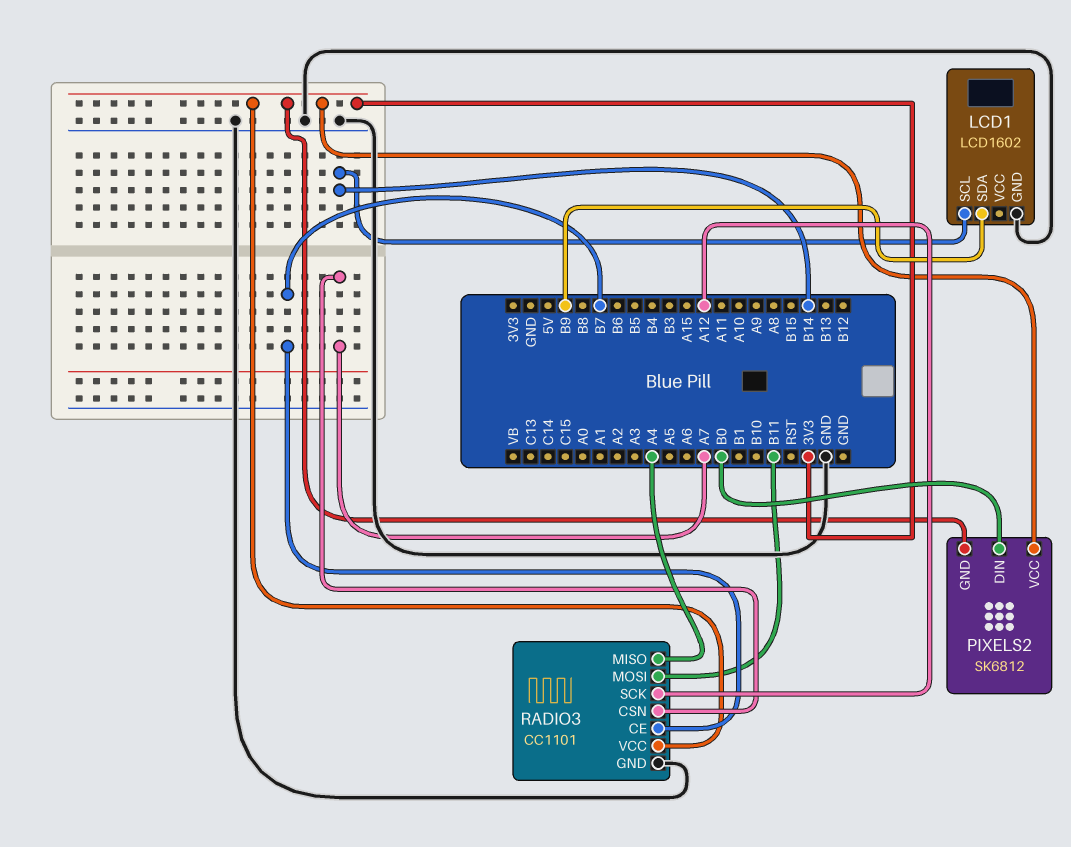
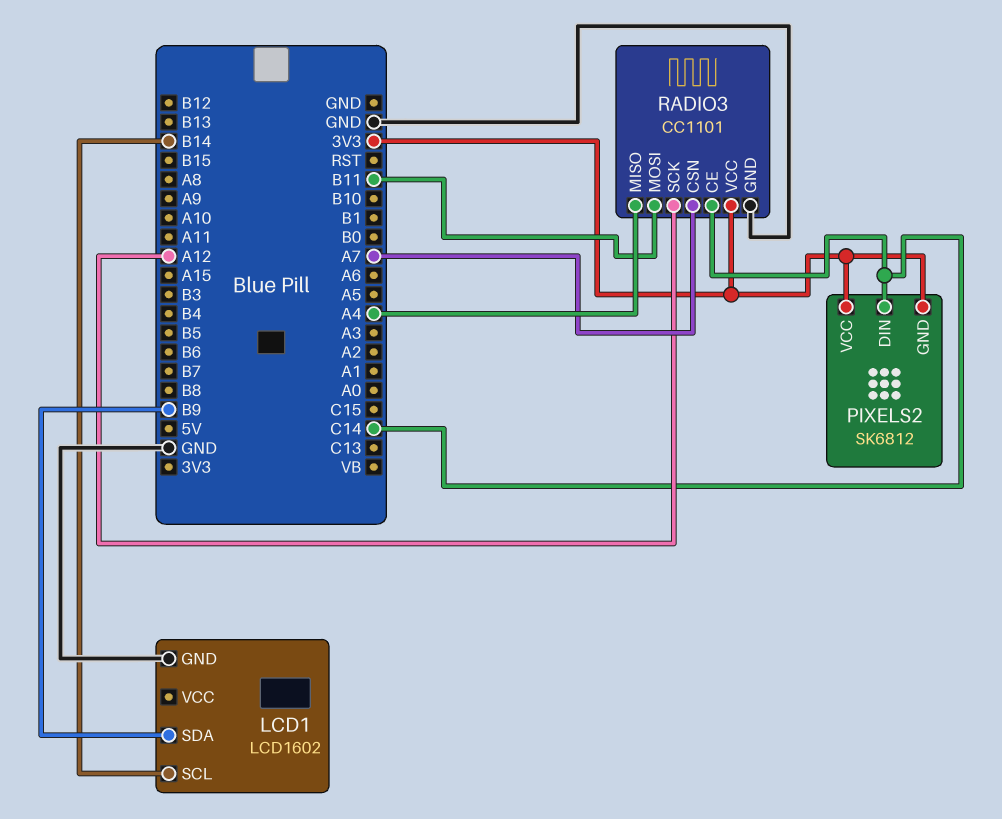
PIXELS2 pin DIN: B0 -> C14
RADIO3 pin CE: B7 -> C14

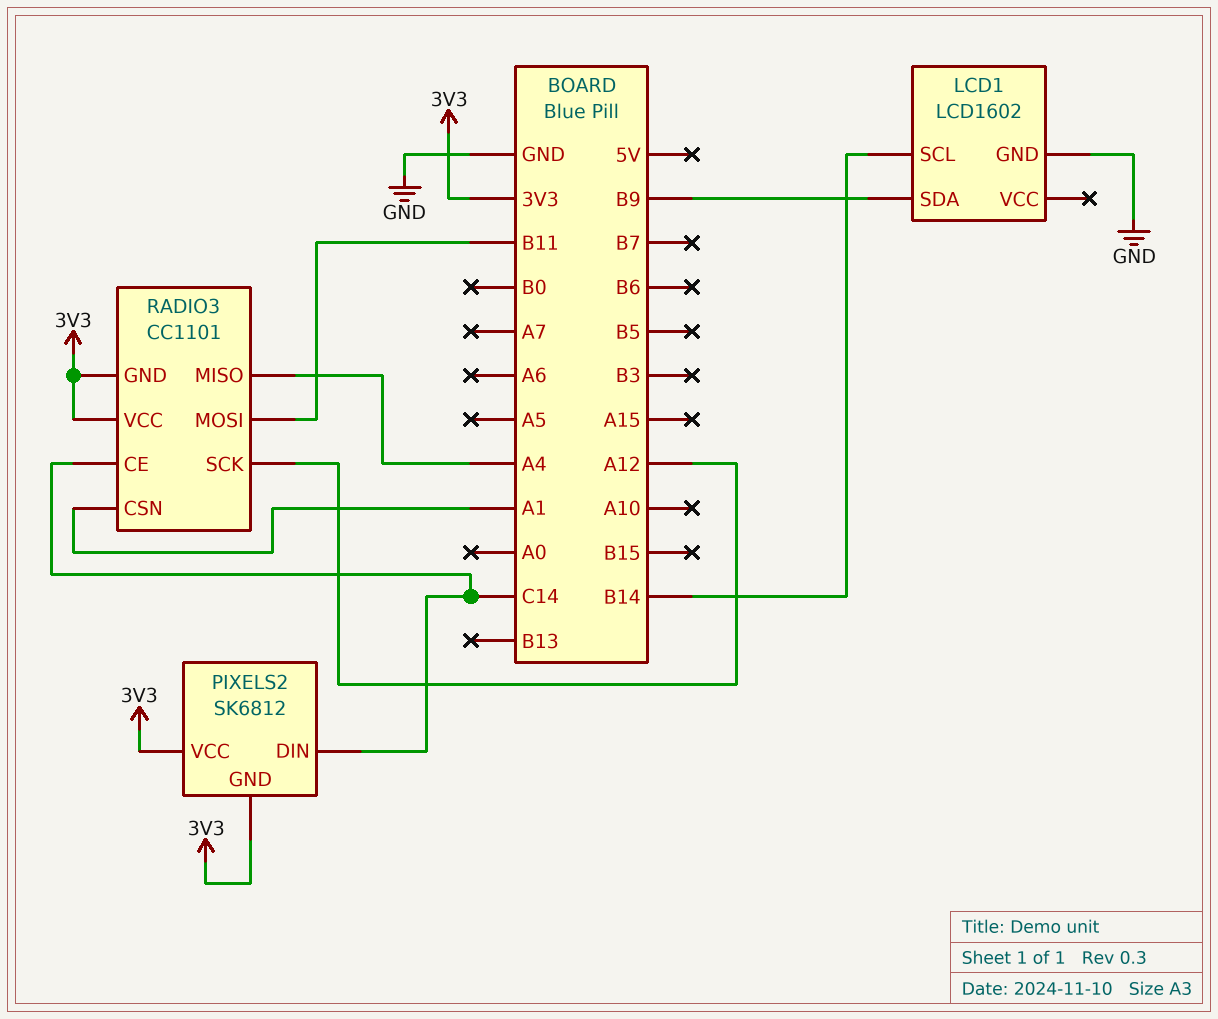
RADIO3 pin CSN: A7 -> A1
RADIO3 pin GND: GND -> 3V3

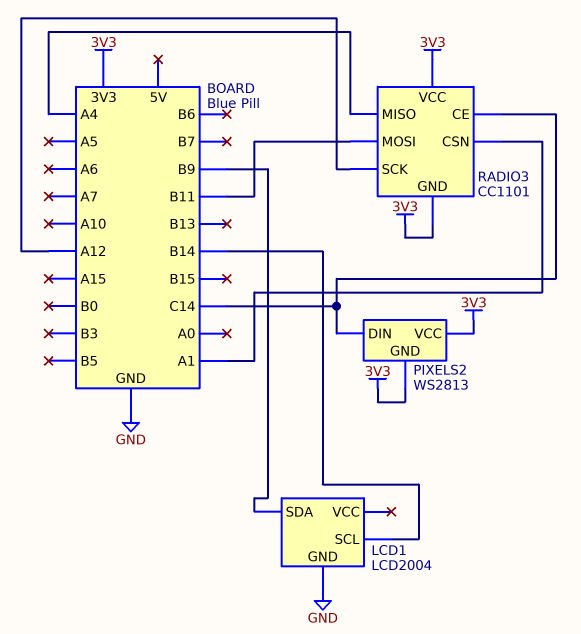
LCD1: LCD1602 -> LCD2004
PIXELS2: SK6812 -> WS2813

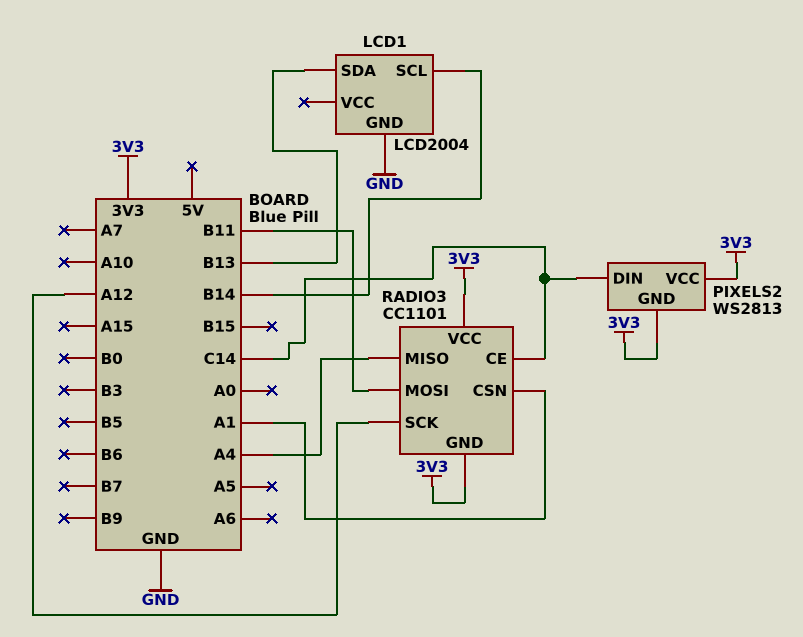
LCD1 pin SDA: B9 -> B13

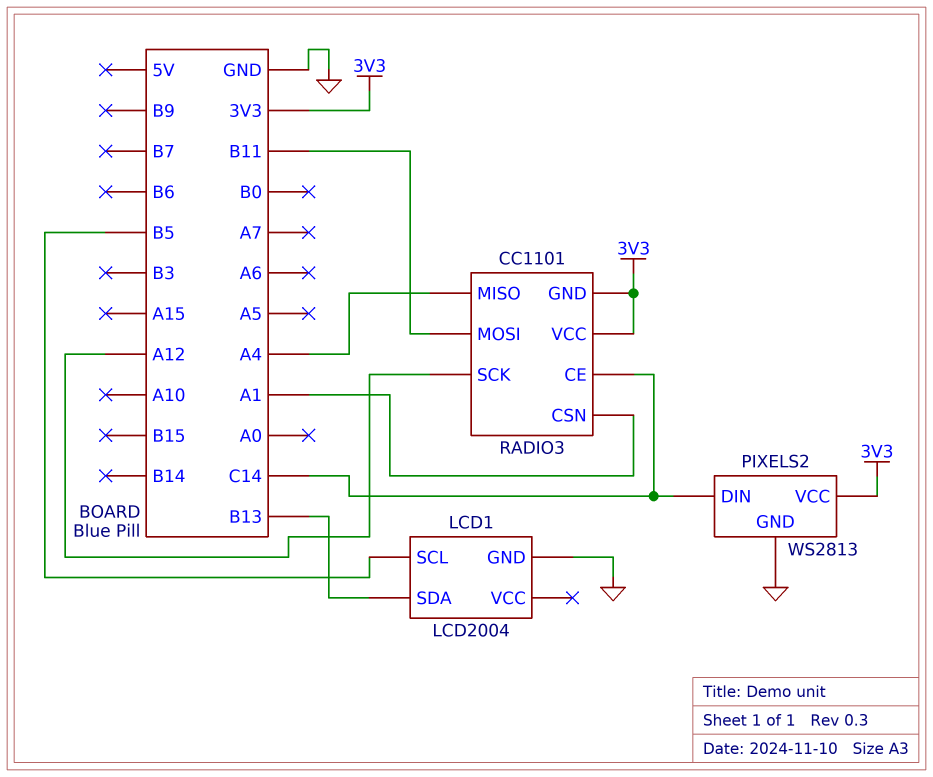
LCD1 pin SCL: B14 -> B5
PIXELS2 pin GND: 3V3 -> GND

